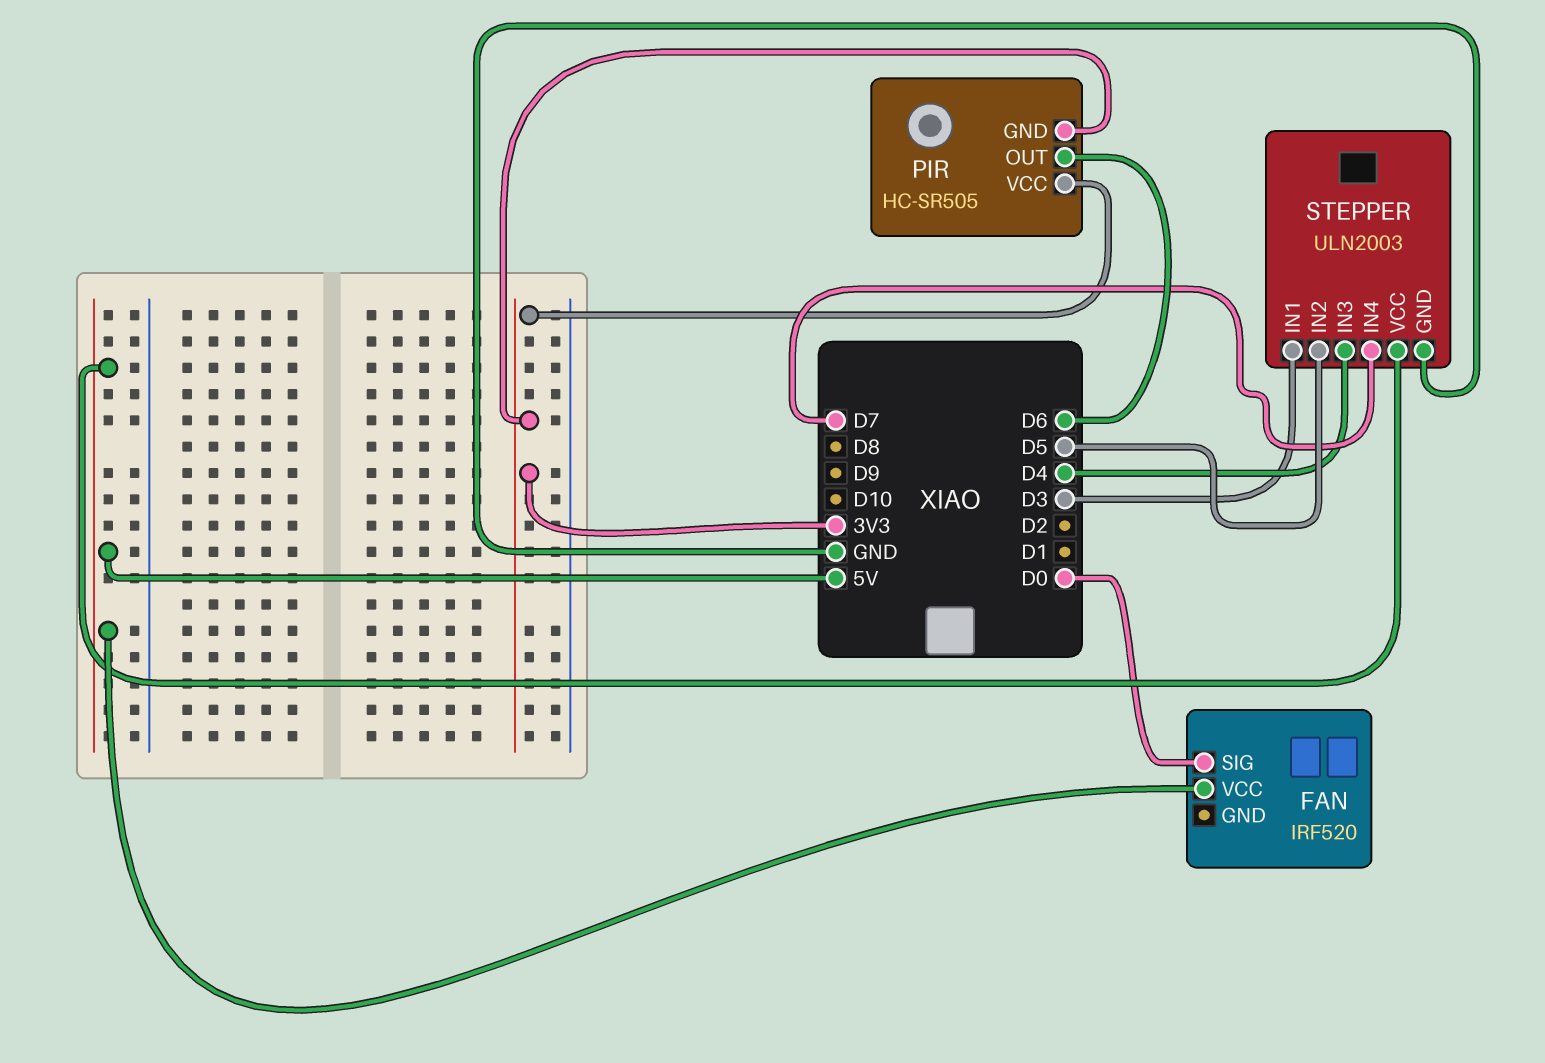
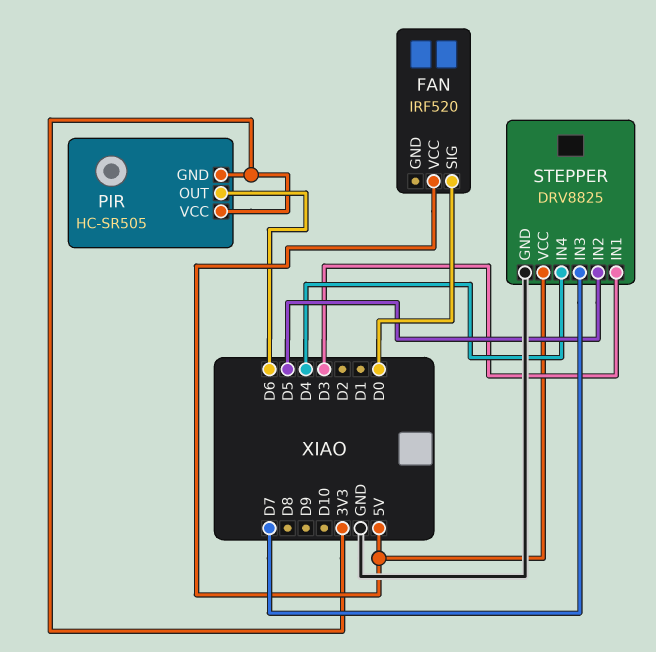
STEPPER: ULN2003 -> DRV8825
STEPPER pin IN3: D4 -> D7
STEPPER pin IN4: D7 -> D4

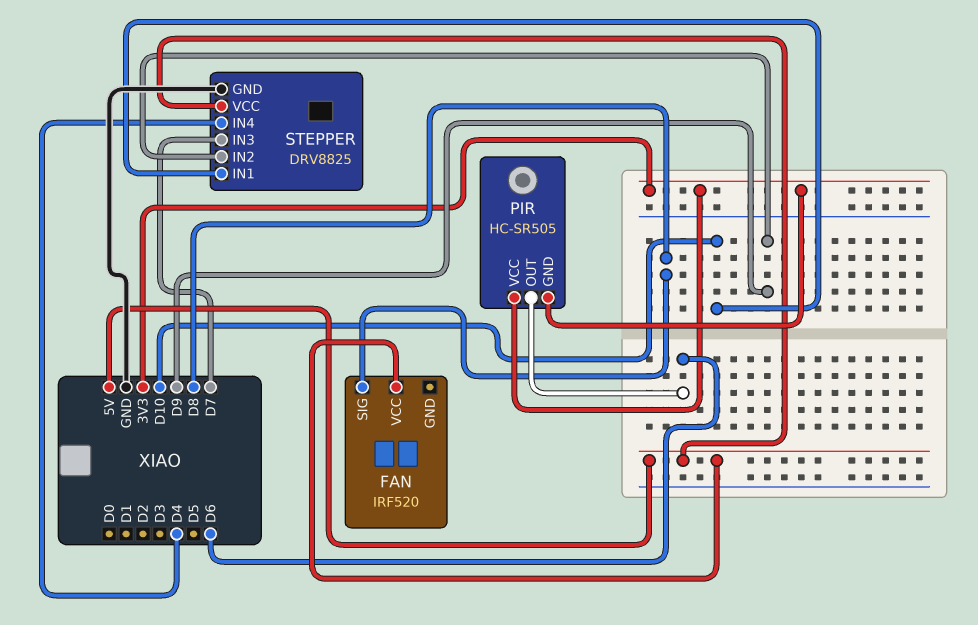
FAN pin SIG: D0 -> D8
STEPPER pin IN1: D3 -> D10
STEPPER pin IN2: D5 -> D9

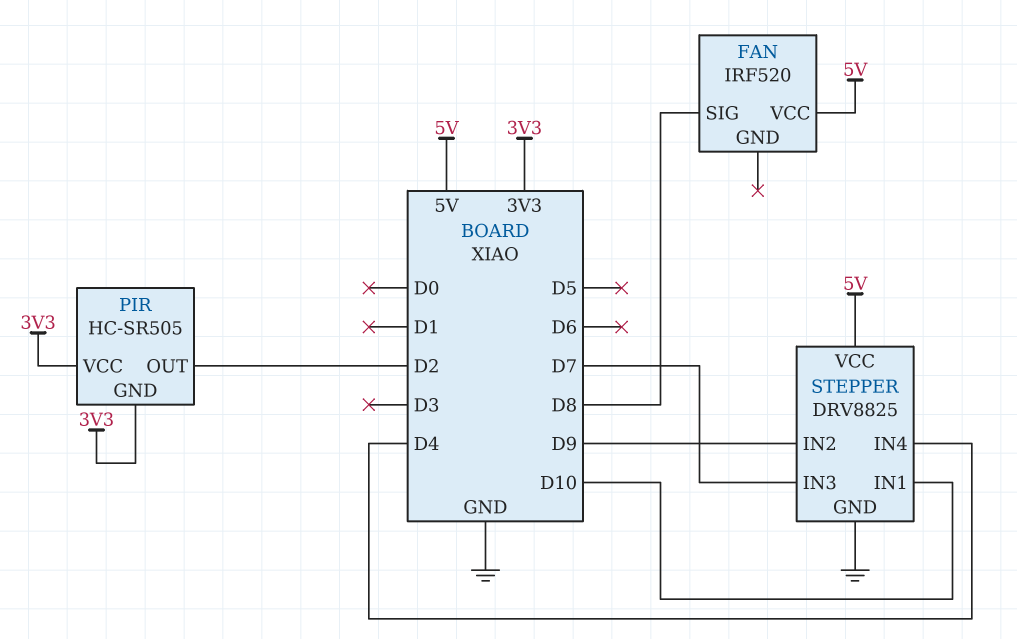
PIR pin OUT: D6 -> D2

